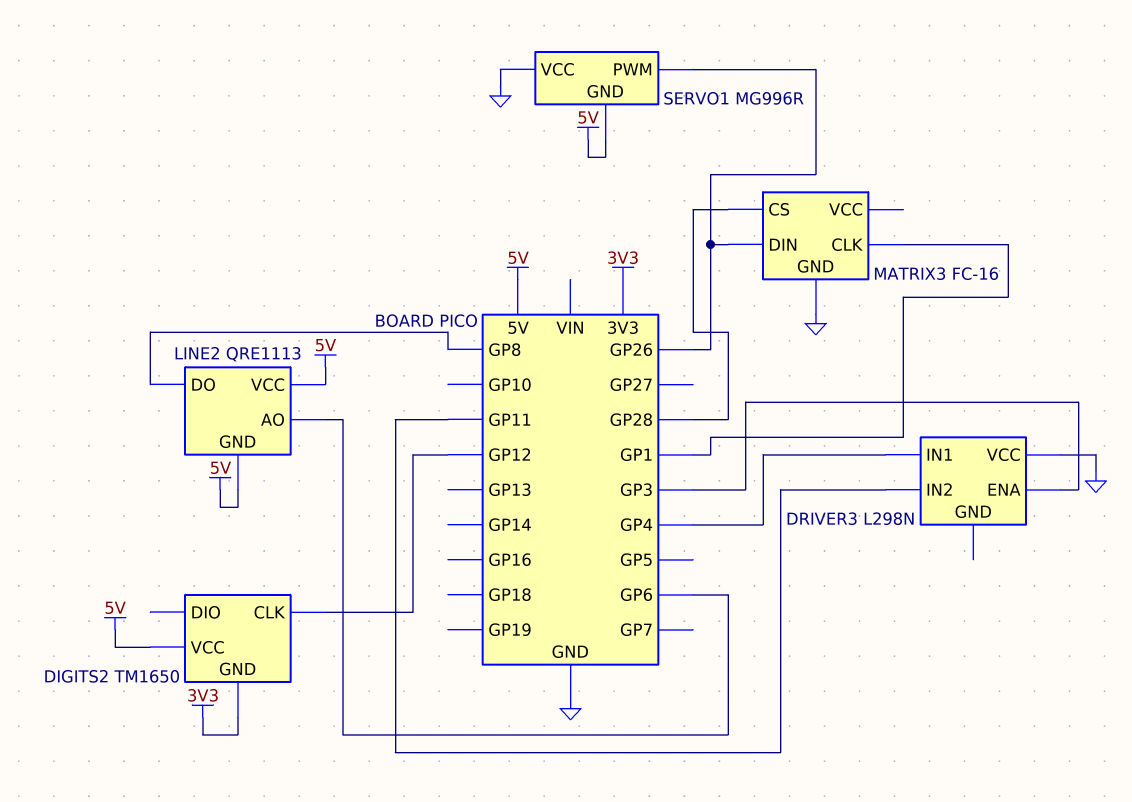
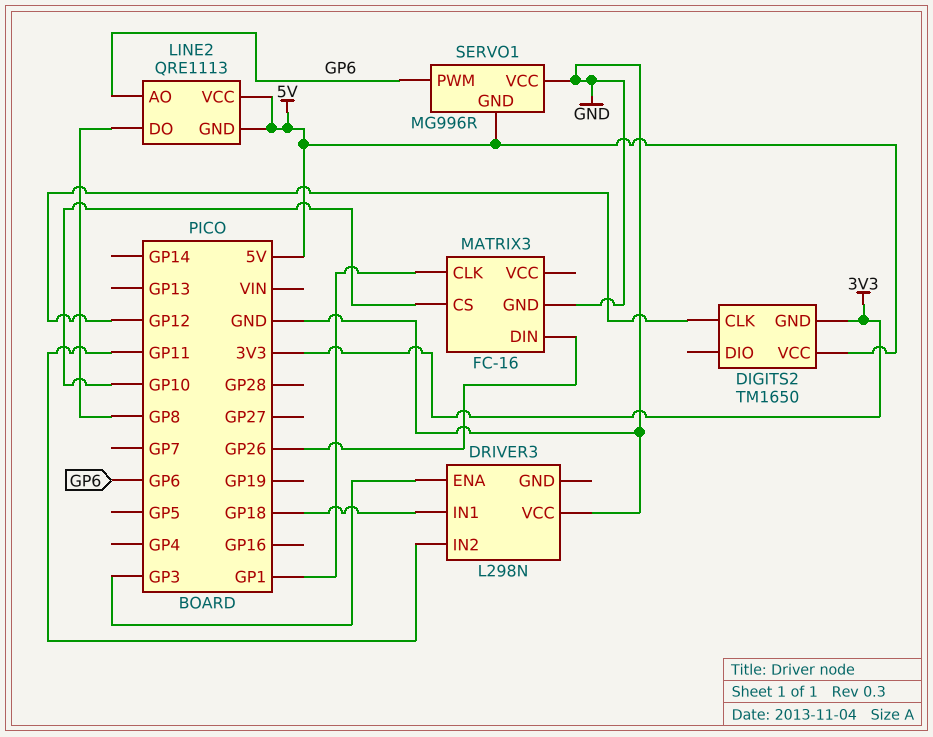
DRIVER3 pin IN1: GP4 -> GP18
MATRIX3 pin CS: GP28 -> GP10
SERVO1 pin PWM: GP26 -> GP6

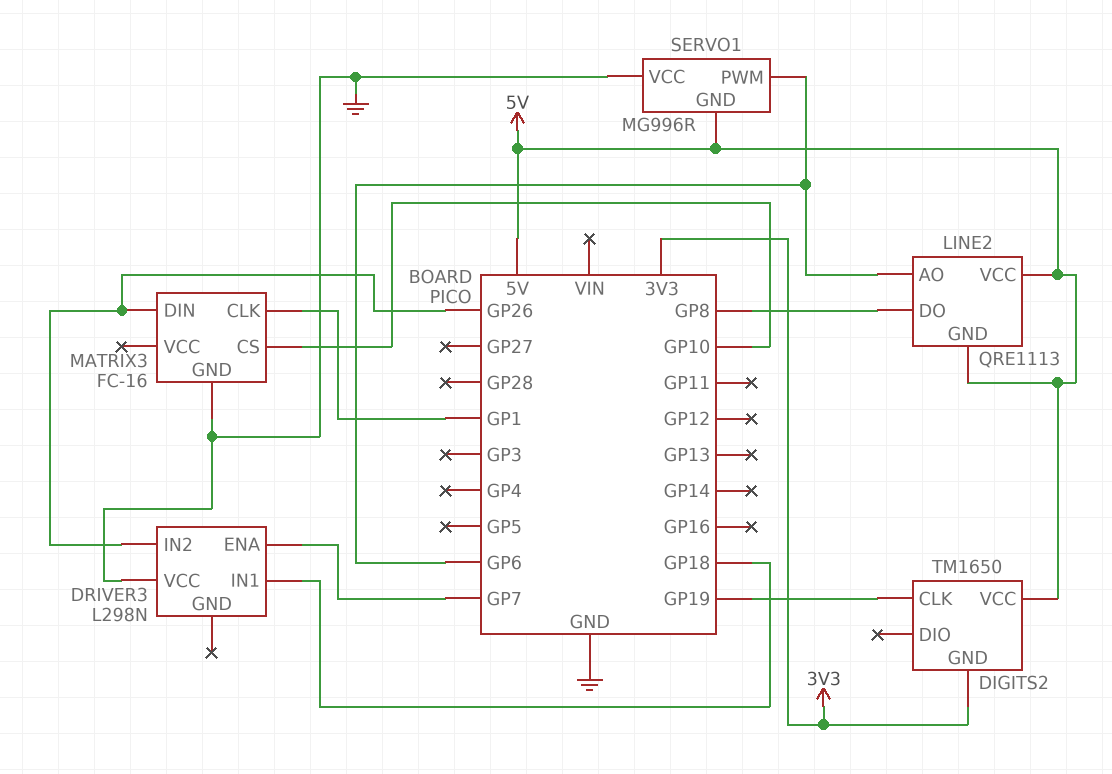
DIGITS2 pin CLK: GP12 -> GP19
DRIVER3 pin ENA: GP3 -> GP7
DRIVER3 pin IN2: GP11 -> GP26

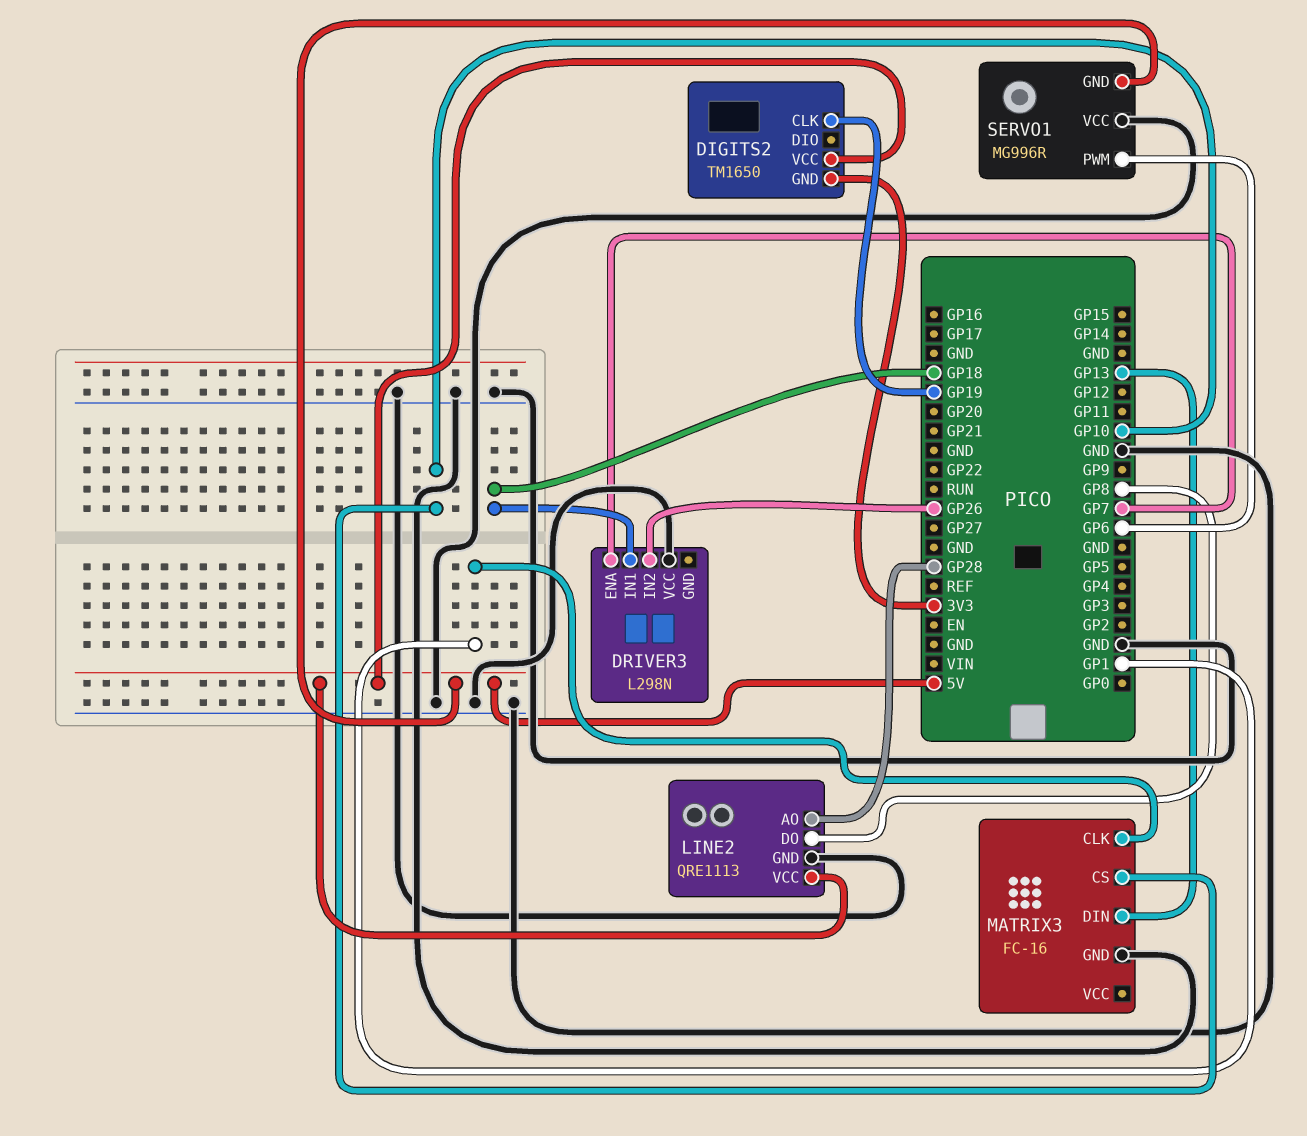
LINE2 pin AO: GP6 -> GP28
LINE2 pin GND: 5V -> GND
MATRIX3 pin DIN: GP26 -> GP13

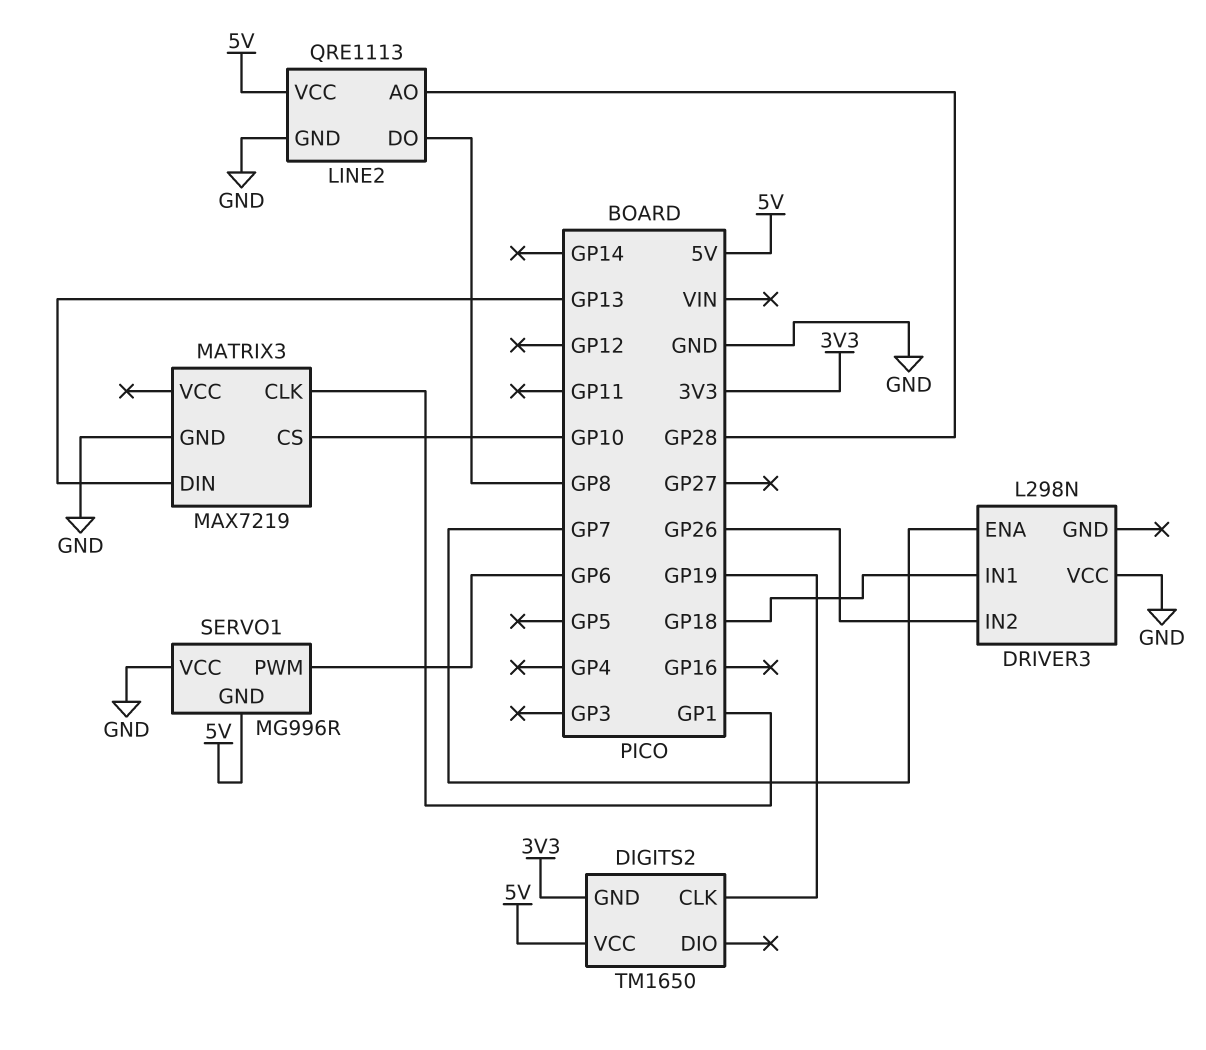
MATRIX3: FC-16 -> MAX7219

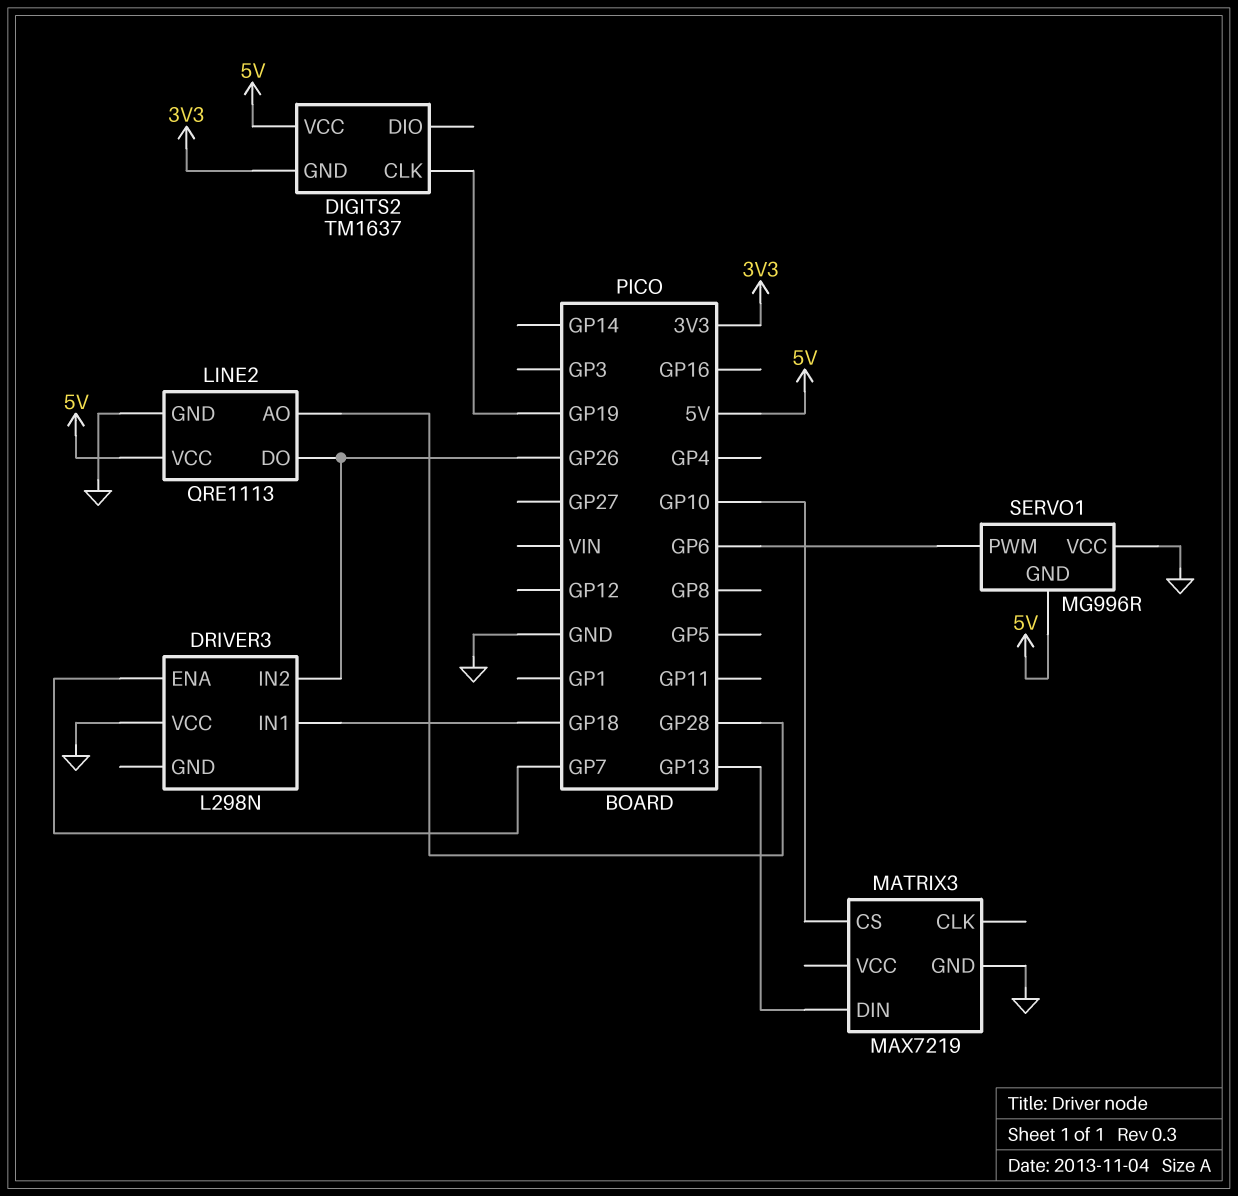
DIGITS2: TM1650 -> TM1637
LINE2 pin DO: GP8 -> GP26
MATRIX3 pin CLK: GP1 -> none

